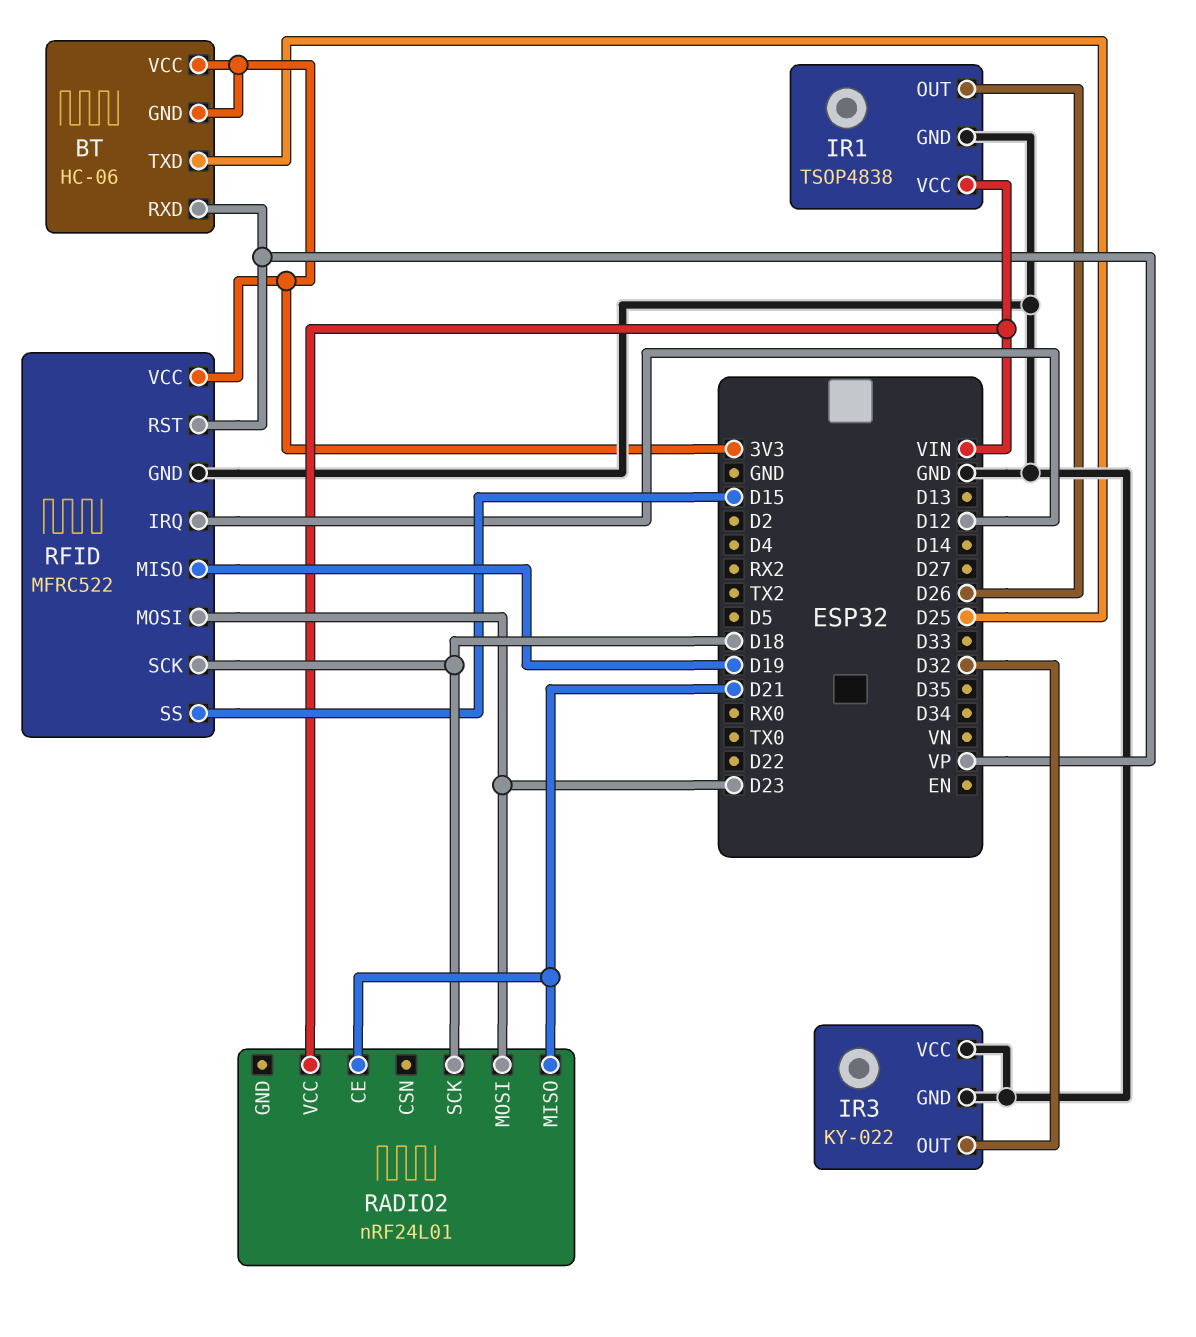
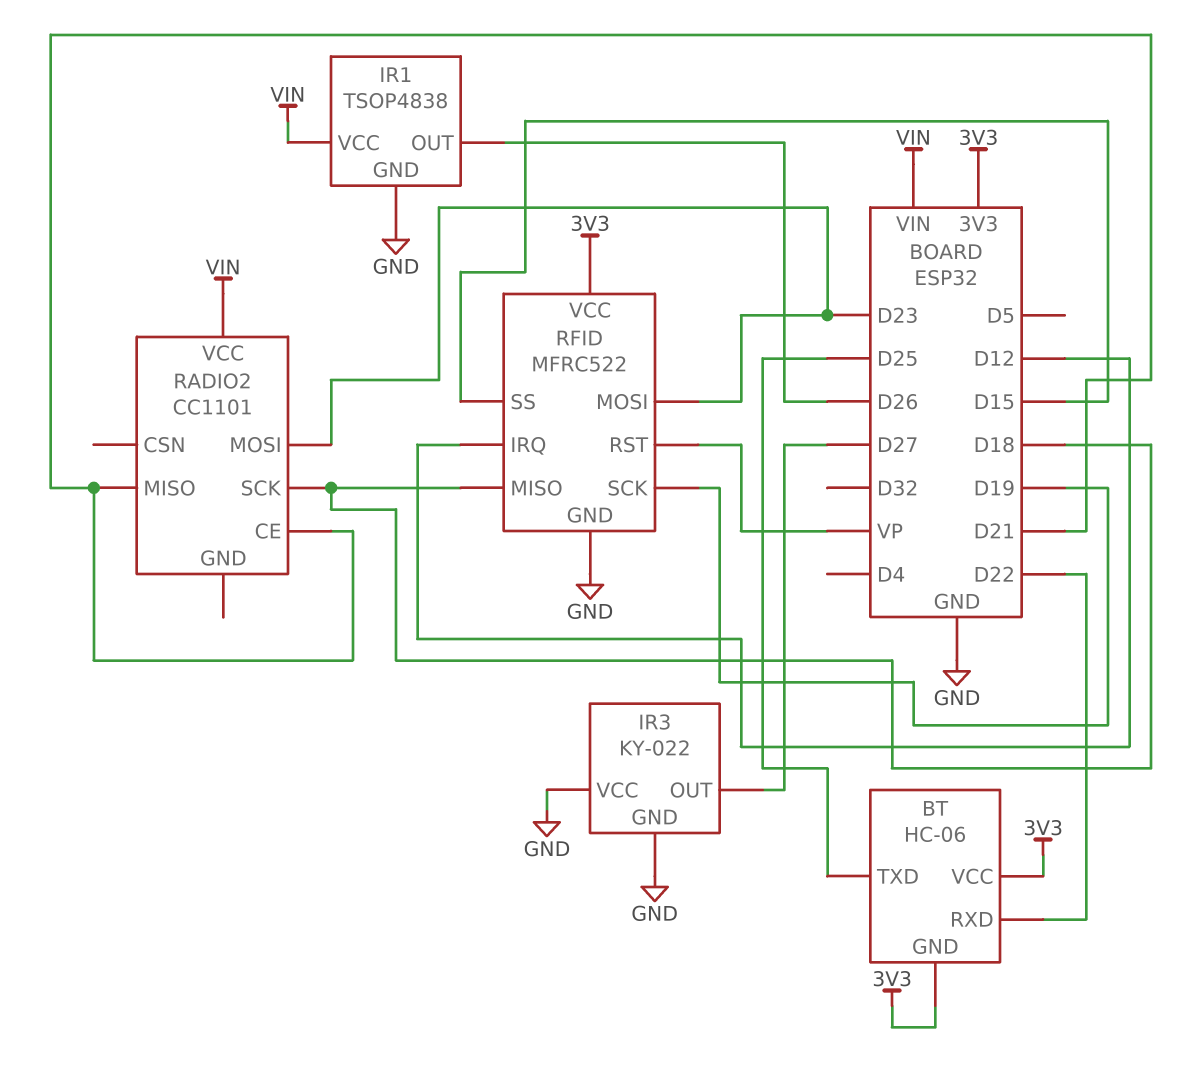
BT pin RXD: VP -> D22
IR3 pin OUT: D32 -> D27
RADIO2: nRF24L01 -> CC1101
RFID pin MISO: D19 -> D18
RFID pin SCK: D18 -> D19

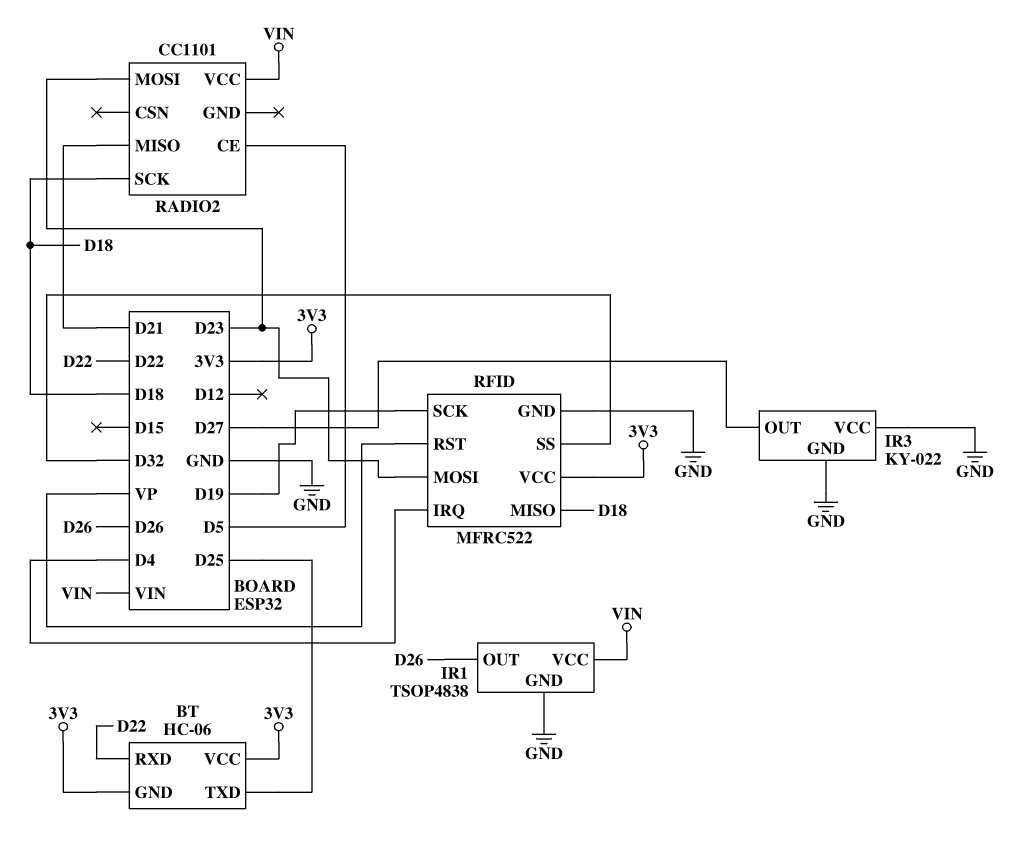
RADIO2 pin CE: D21 -> D5
RFID pin IRQ: D12 -> D4
RFID pin SS: D15 -> D32

